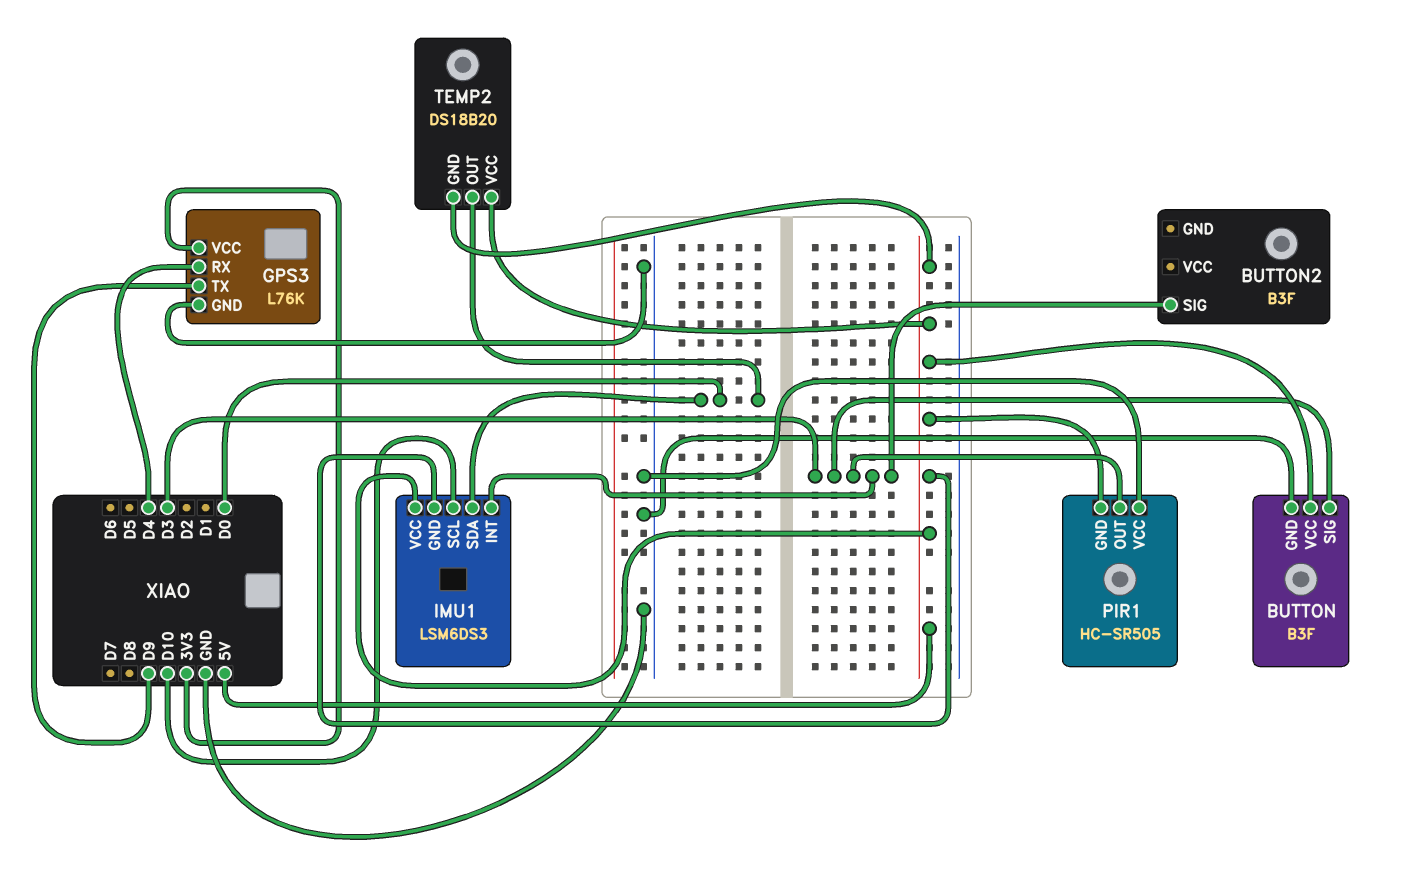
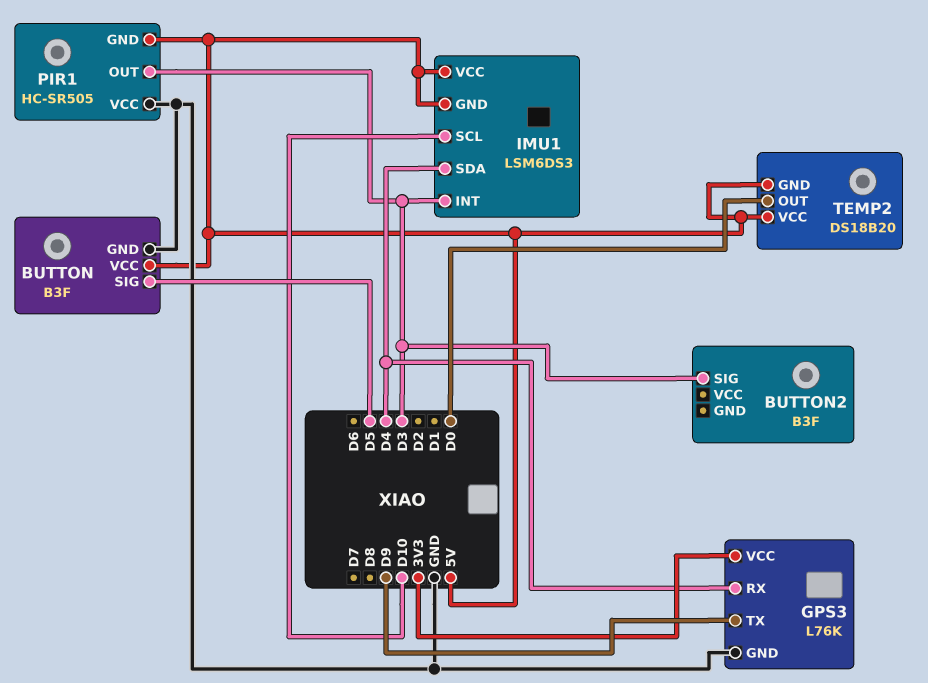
BUTTON pin SIG: D3 -> D5
IMU1 pin SDA: D0 -> D4

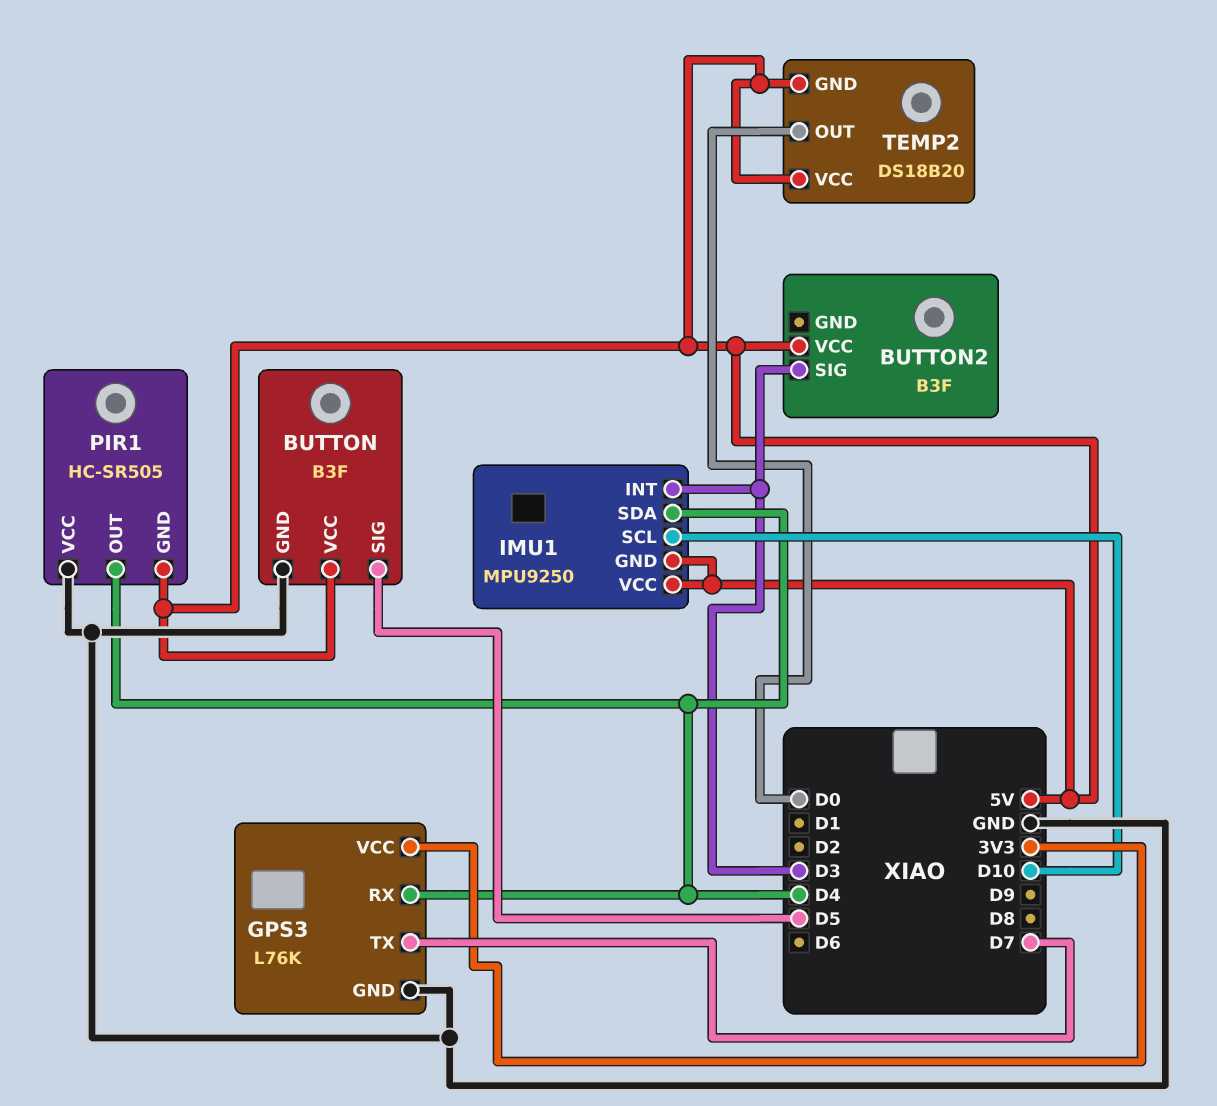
BUTTON2 pin VCC: none -> 5V
GPS3 pin TX: D9 -> D7
IMU1: LSM6DS3 -> MPU9250
PIR1 pin OUT: D3 -> D4

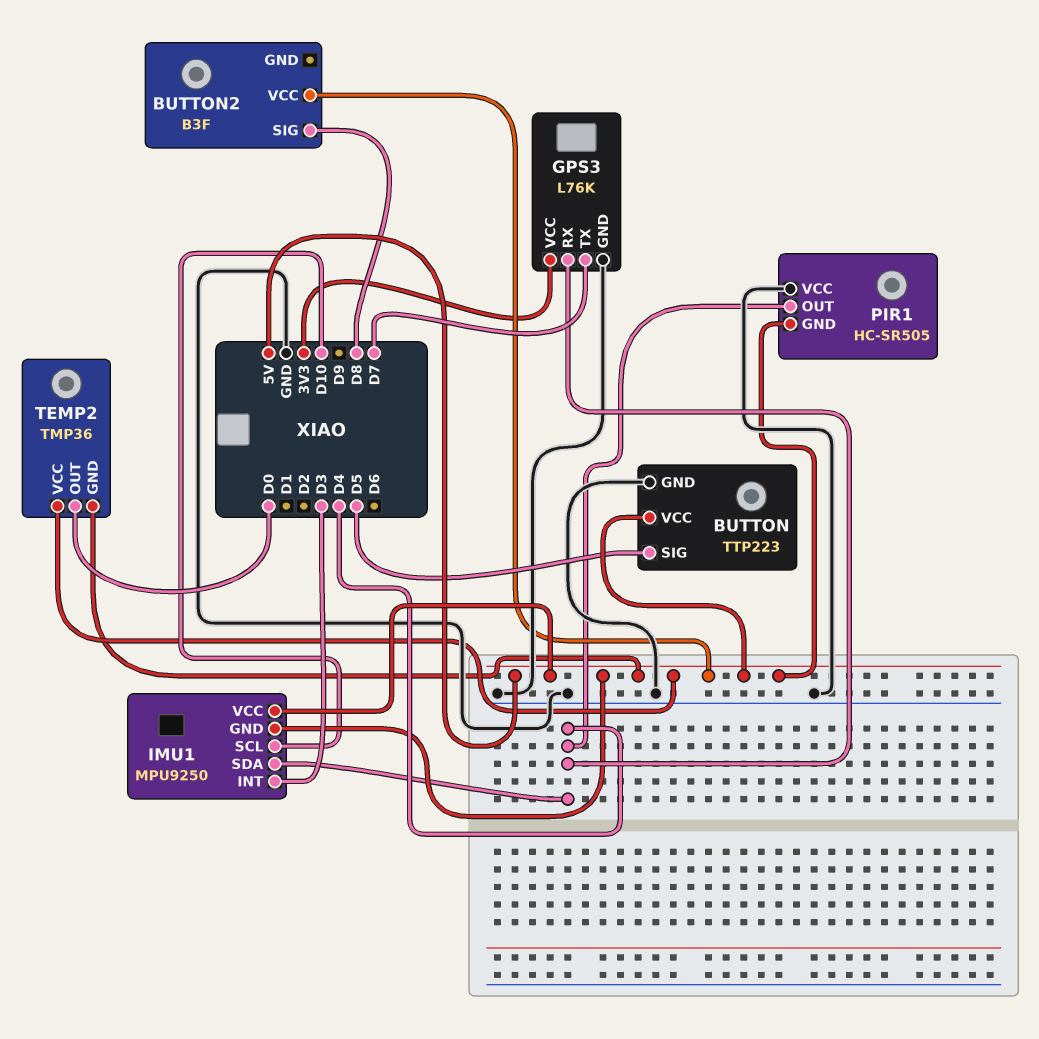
BUTTON: B3F -> TTP223
BUTTON2 pin SIG: D3 -> D8
TEMP2: DS18B20 -> TMP36

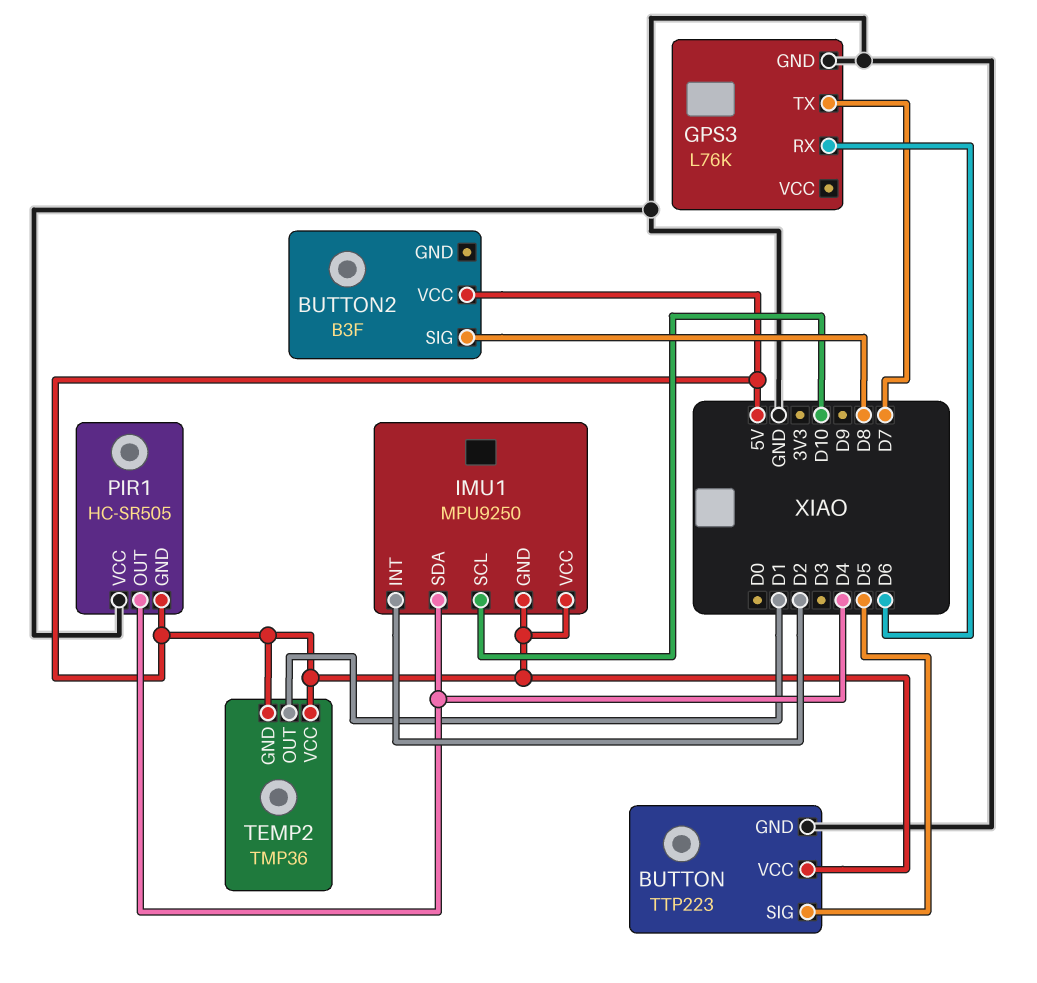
GPS3 pin RX: D4 -> D6
GPS3 pin VCC: 3V3 -> none
IMU1 pin INT: D3 -> D2
TEMP2 pin OUT: D0 -> D1

